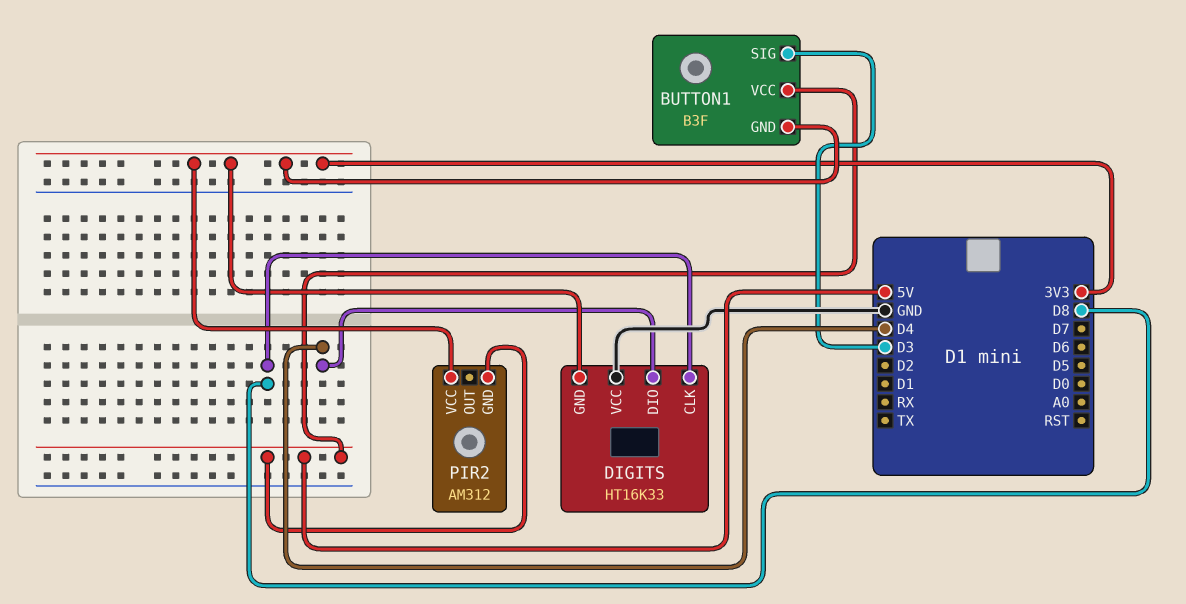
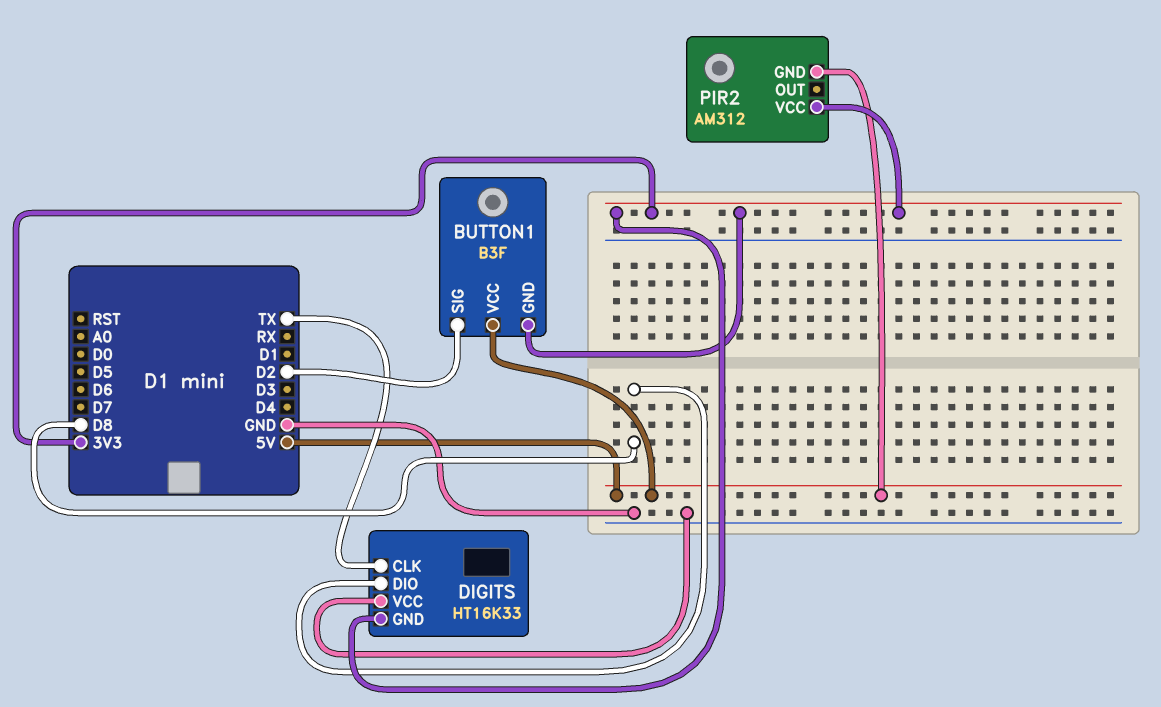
BUTTON1 pin SIG: D3 -> D2
DIGITS pin CLK: D8 -> TX
DIGITS pin DIO: D4 -> D8

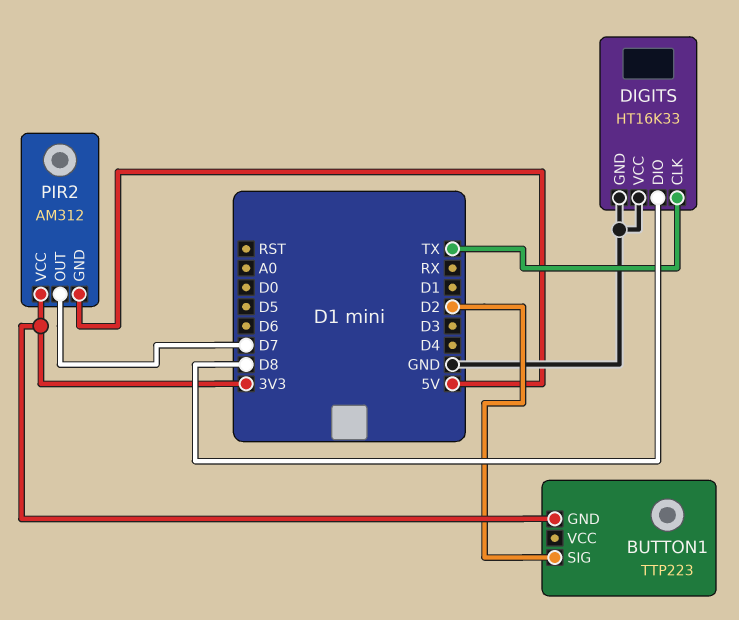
BUTTON1: B3F -> TTP223
BUTTON1 pin VCC: 5V -> none
DIGITS pin GND: 3V3 -> GND
PIR2 pin OUT: none -> D7

